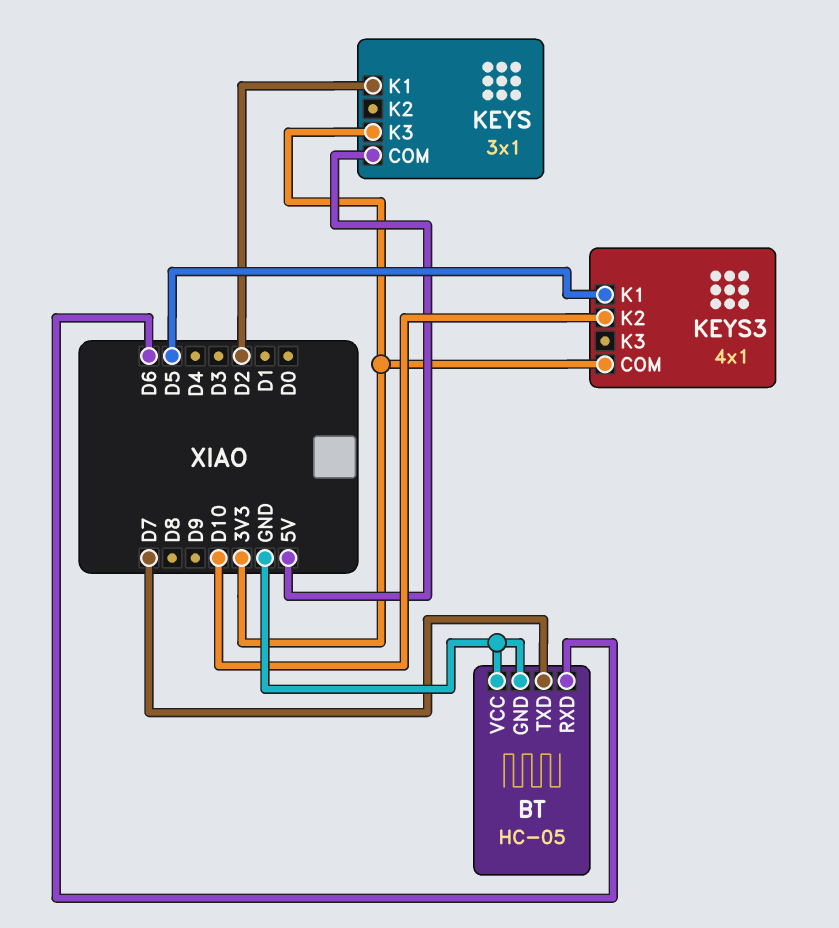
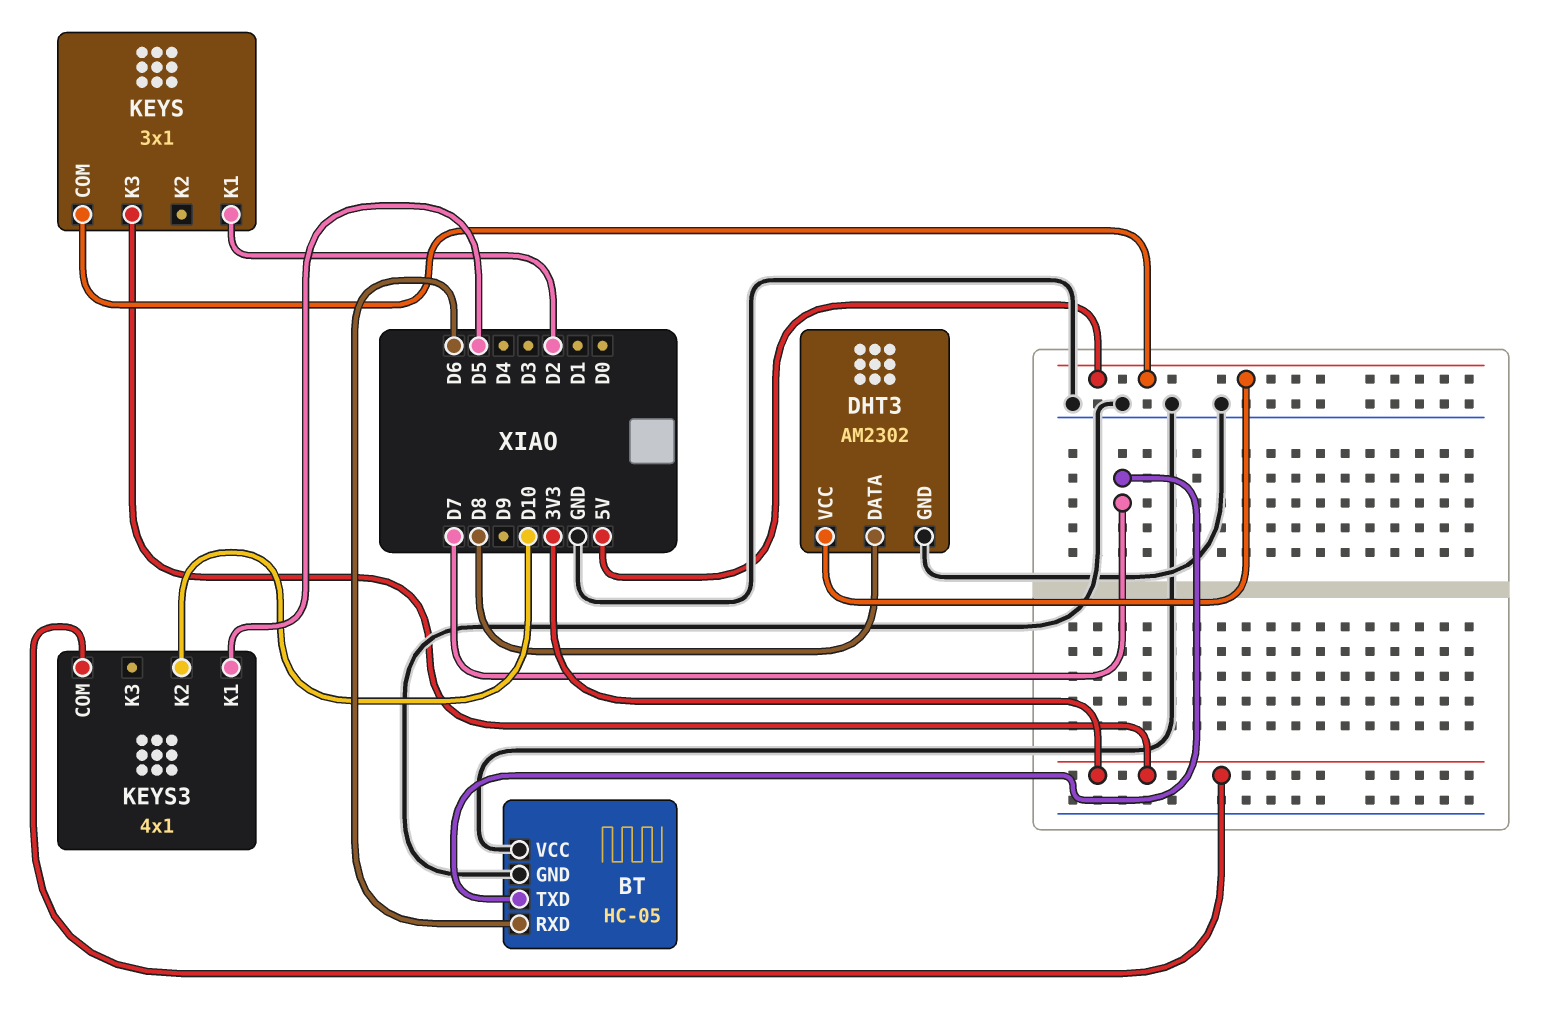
DHT3: none -> AM2302
DHT3 pin DATA: none -> D8
DHT3 pin GND: none -> GND
DHT3 pin VCC: none -> 5V

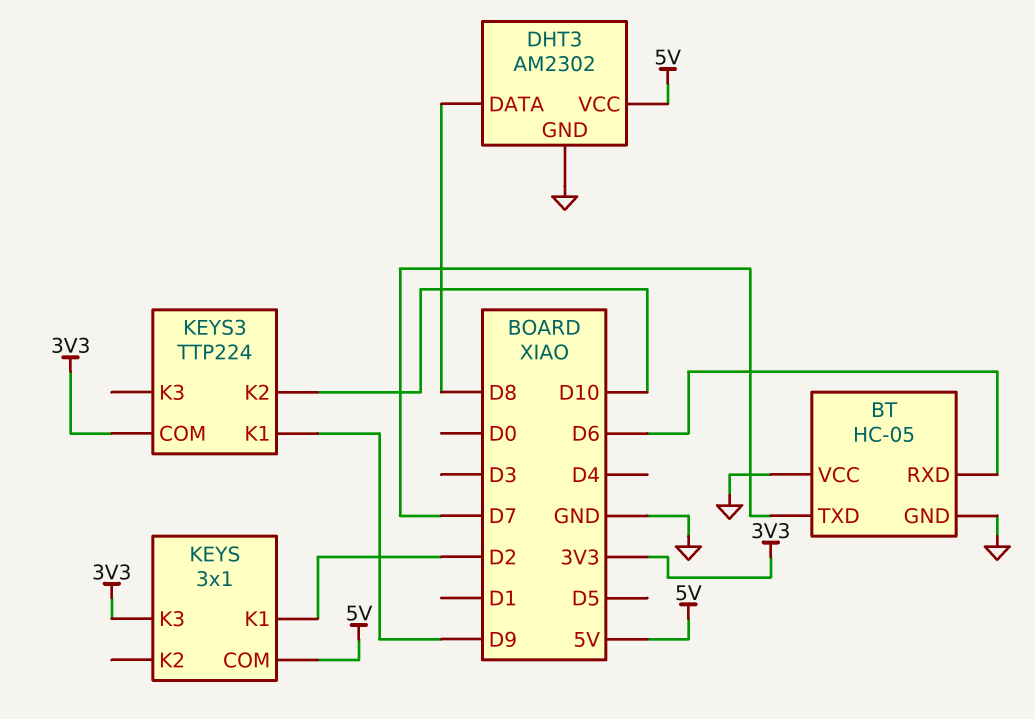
KEYS3: 4x1 -> TTP224
KEYS3 pin K1: D5 -> D9

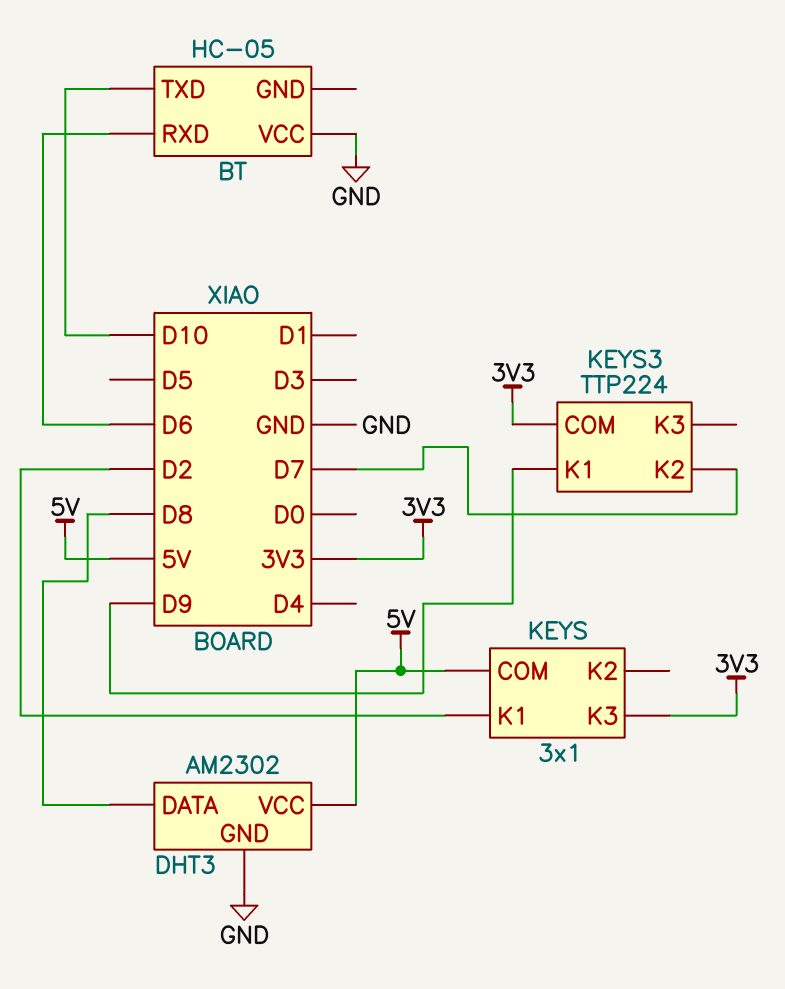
BT pin GND: GND -> none
BT pin TXD: D7 -> D10
KEYS3 pin K2: D10 -> D7

